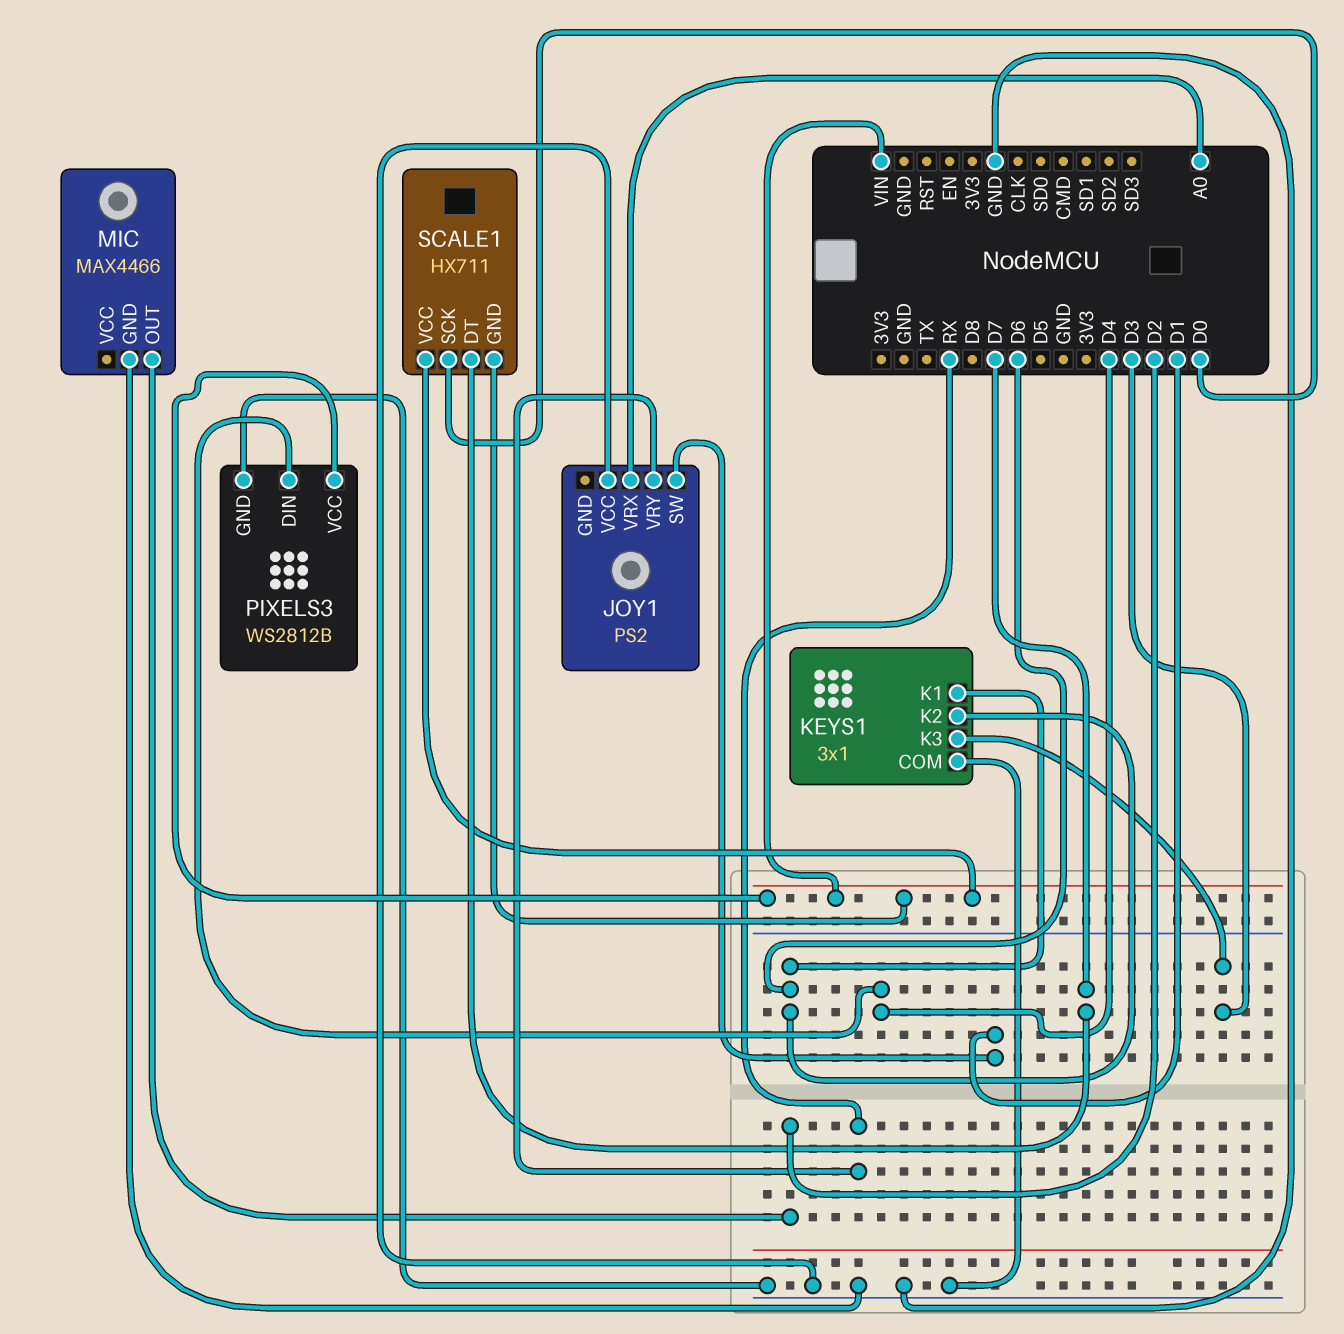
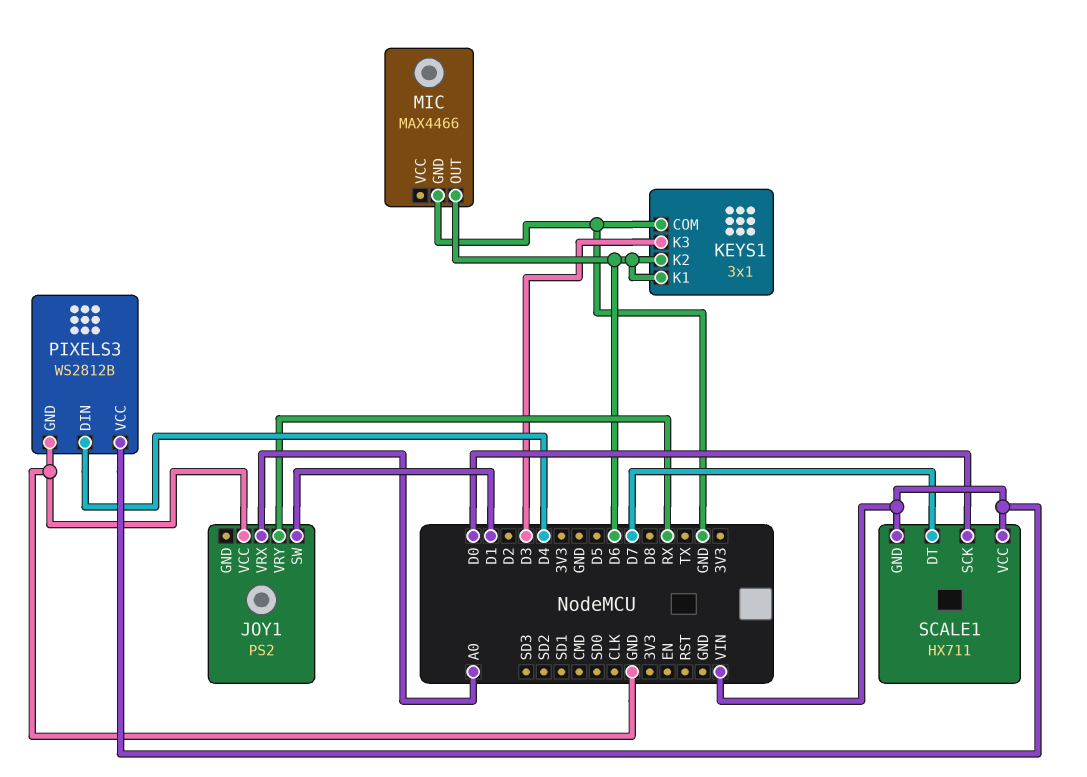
MIC pin OUT: D2 -> D6

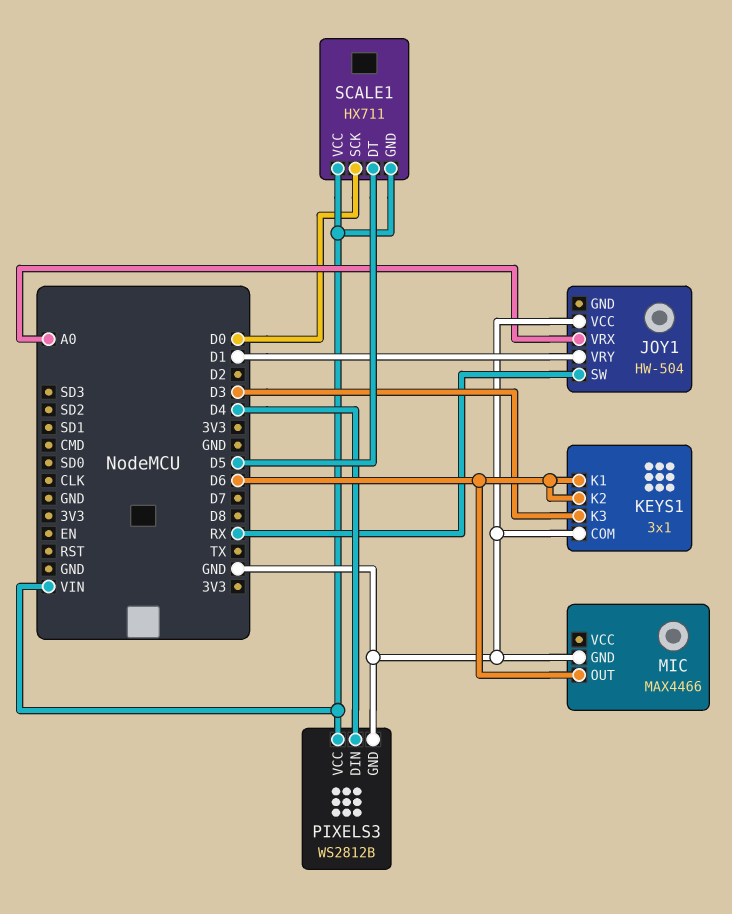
JOY1: PS2 -> HW-504
JOY1 pin SW: D1 -> RX
JOY1 pin VRY: RX -> D1
SCALE1 pin DT: D7 -> D5

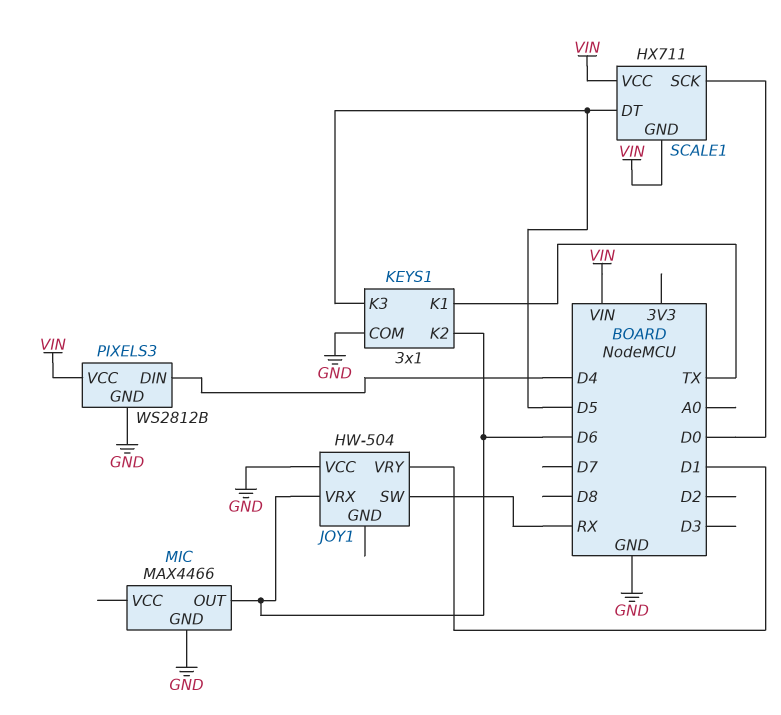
JOY1 pin VRX: A0 -> D6
KEYS1 pin K1: D6 -> TX
KEYS1 pin K3: D3 -> D5

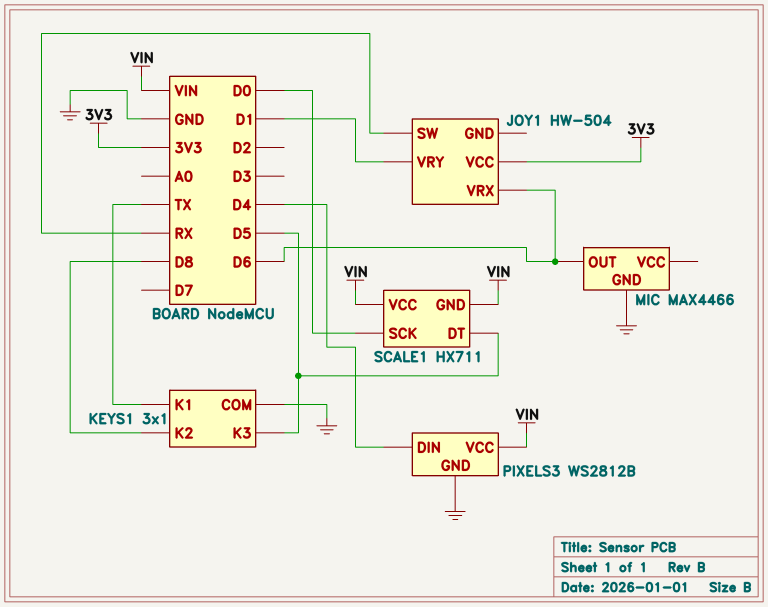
JOY1 pin VCC: GND -> 3V3
KEYS1 pin K2: D6 -> D8

